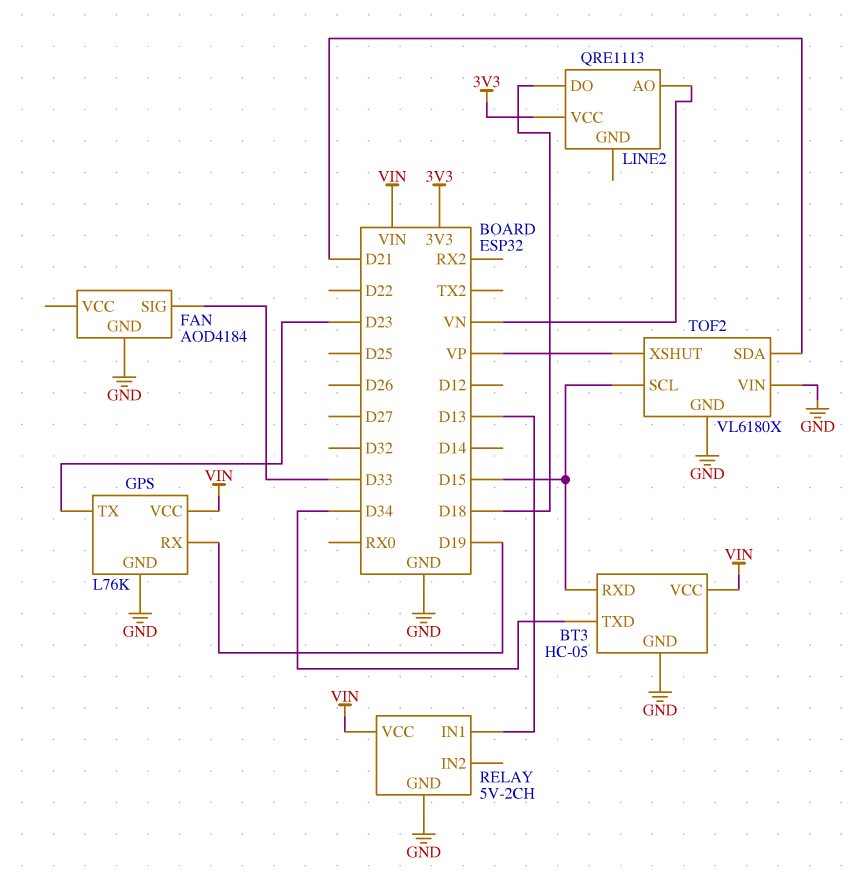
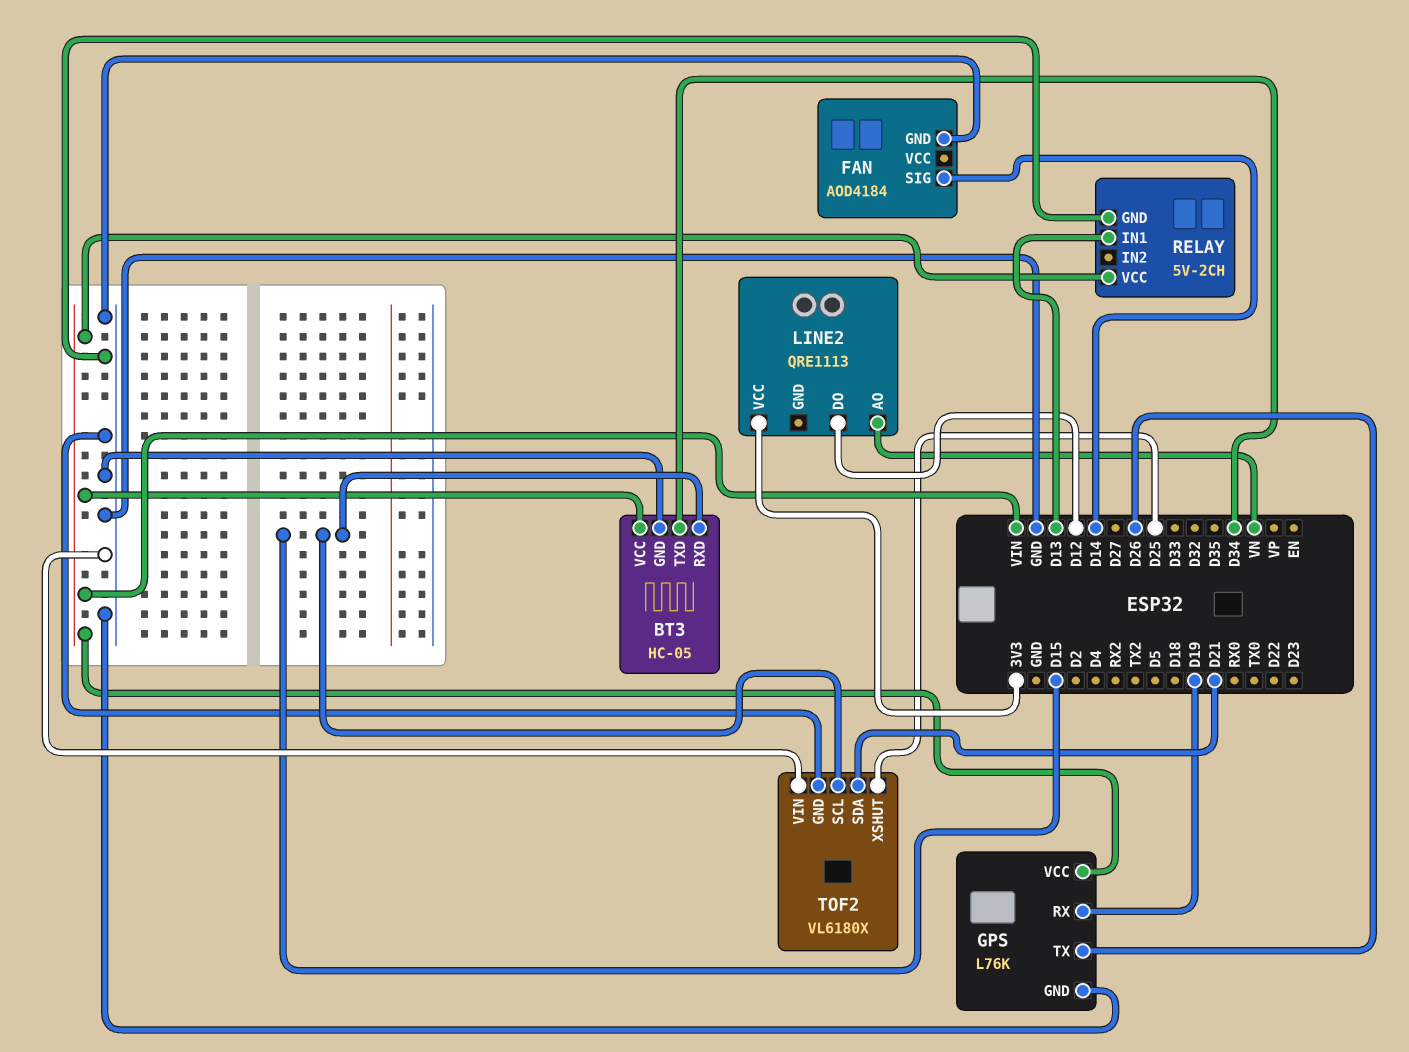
FAN pin SIG: D33 -> D14
GPS pin TX: D23 -> D26
LINE2 pin DO: D18 -> D12
TOF2 pin XSHUT: VP -> D25

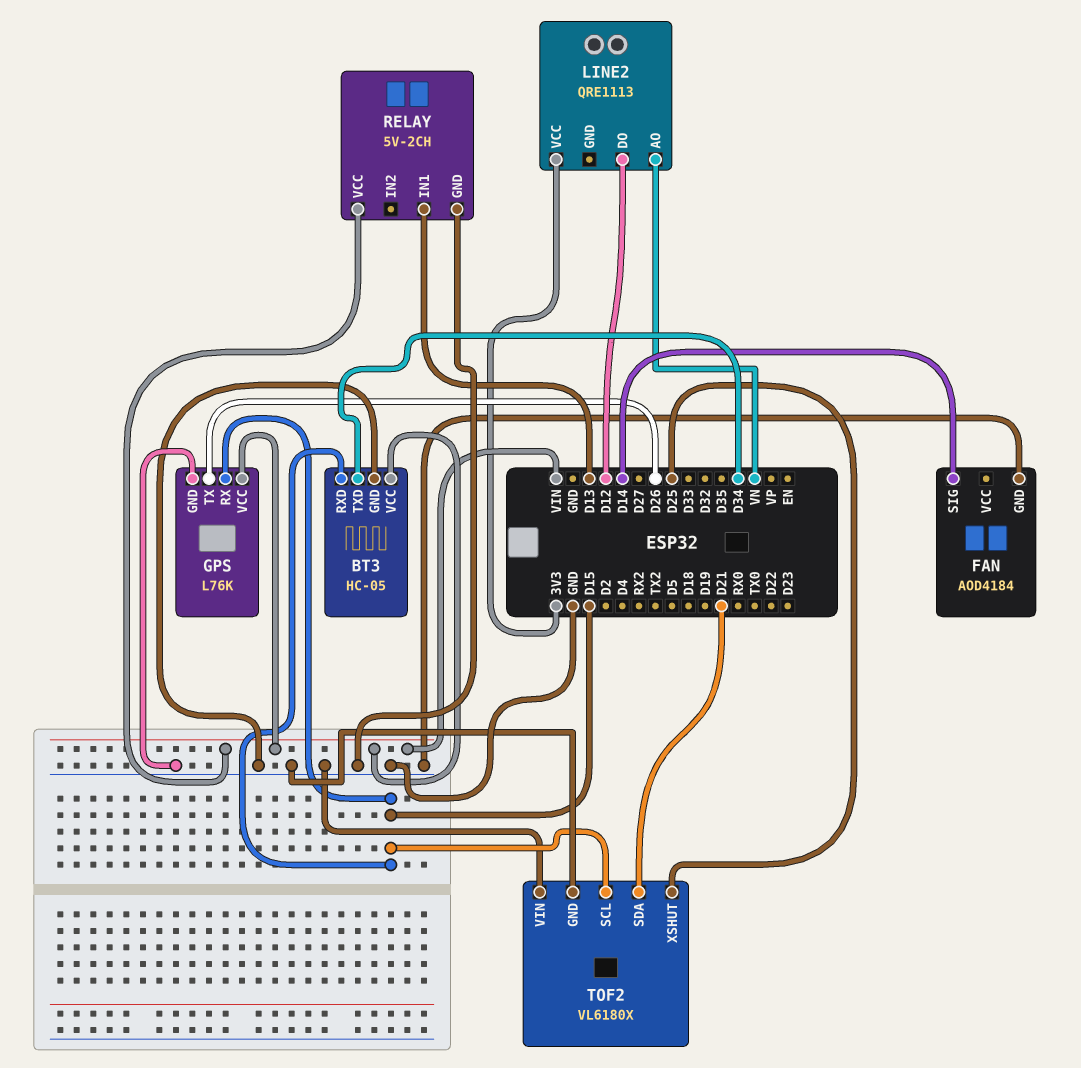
GPS pin RX: D19 -> D15

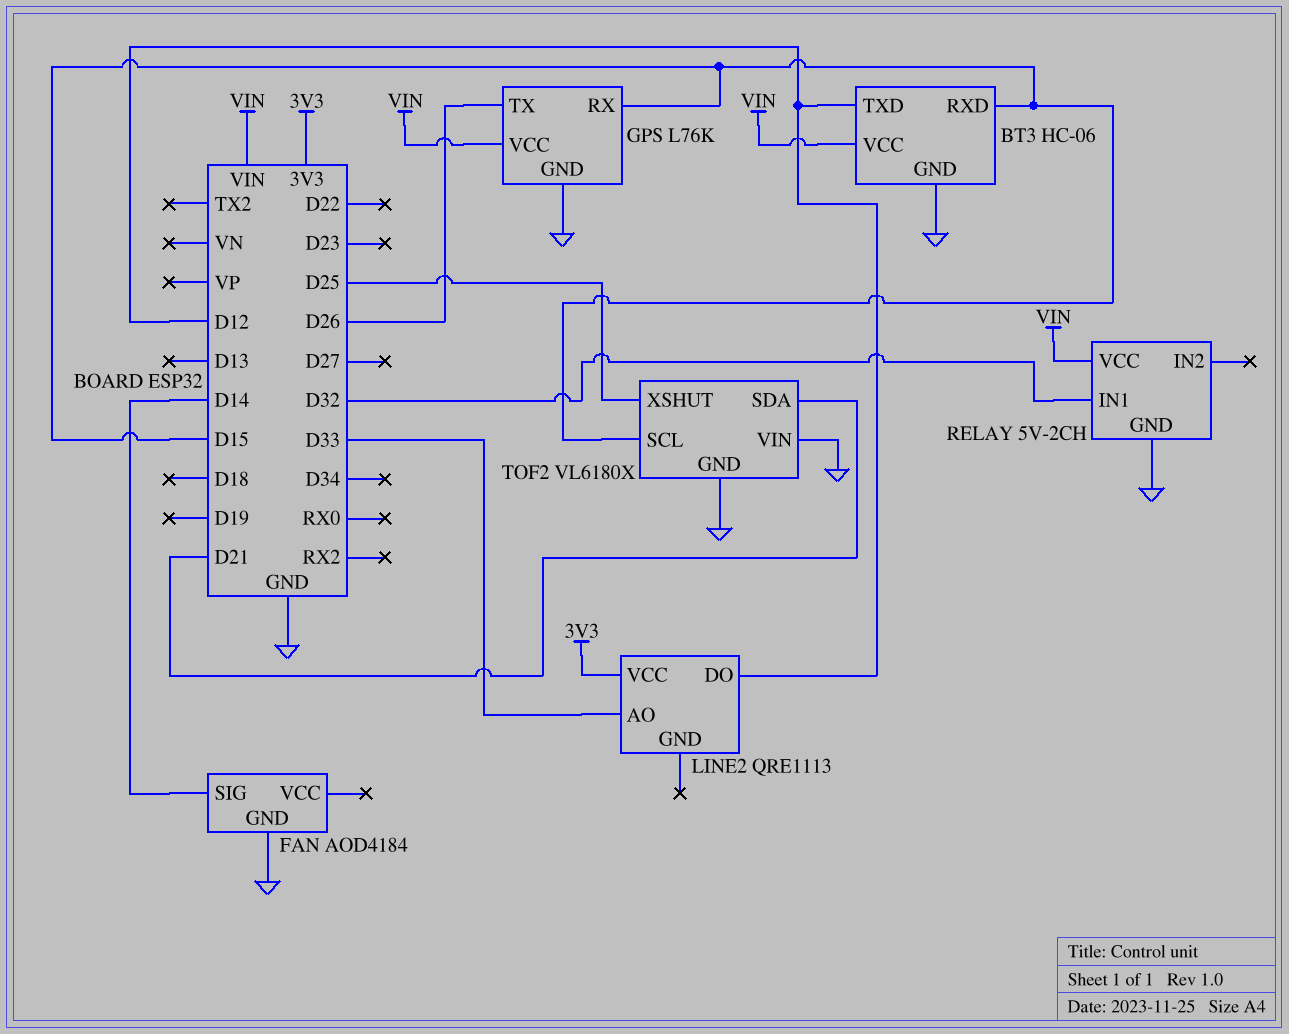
BT3: HC-05 -> HC-06
BT3 pin TXD: D34 -> D12
LINE2 pin AO: VN -> D33
RELAY pin IN1: D13 -> D32

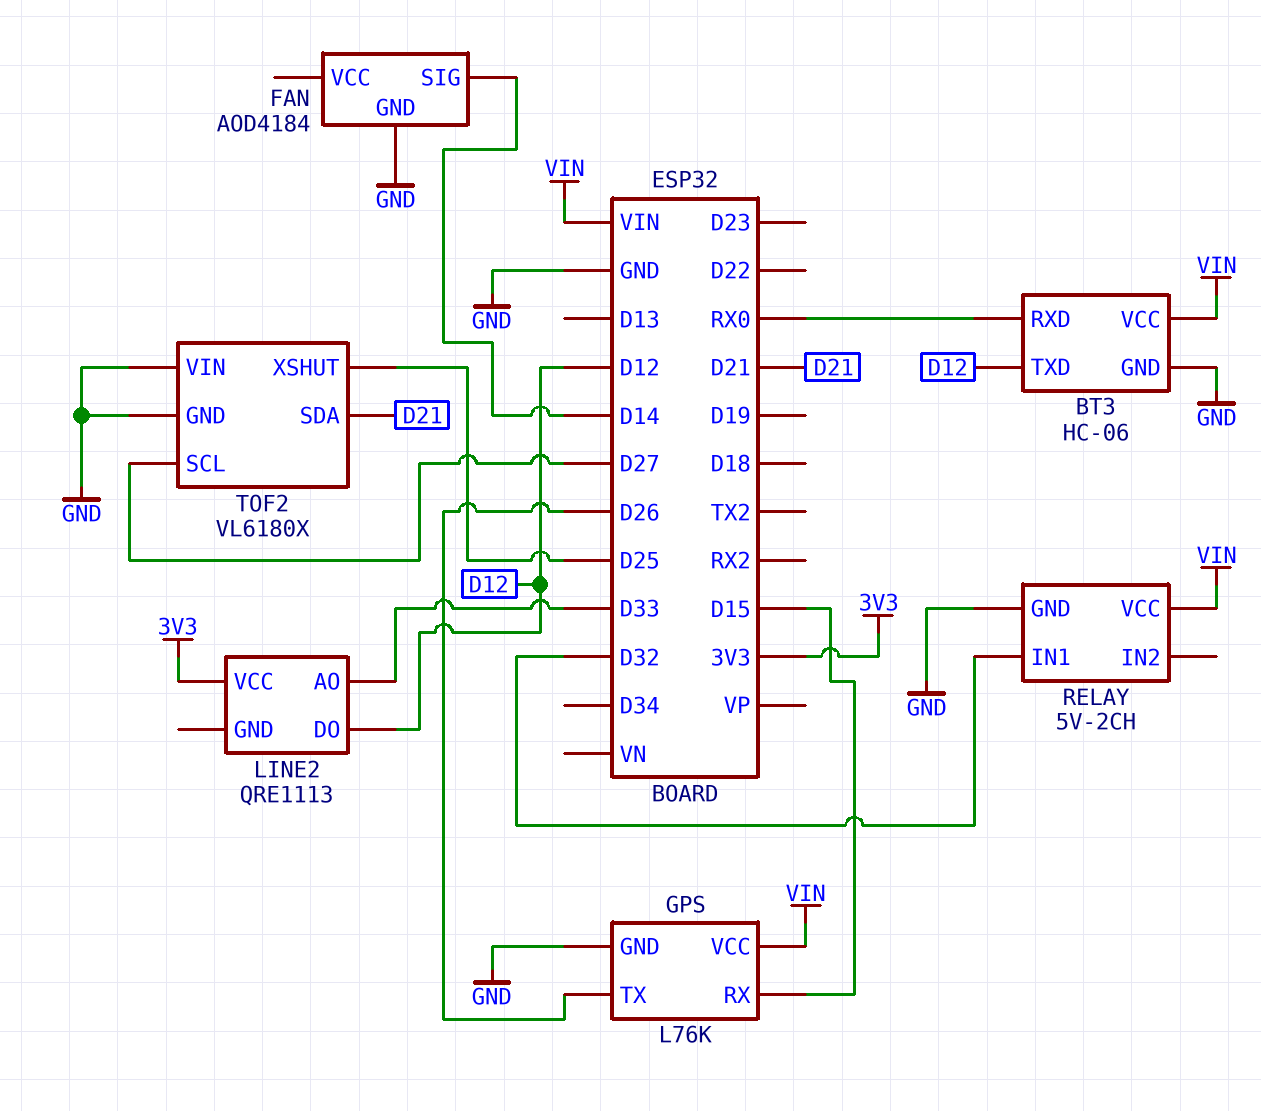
BT3 pin RXD: D15 -> RX0
TOF2 pin SCL: D15 -> D27

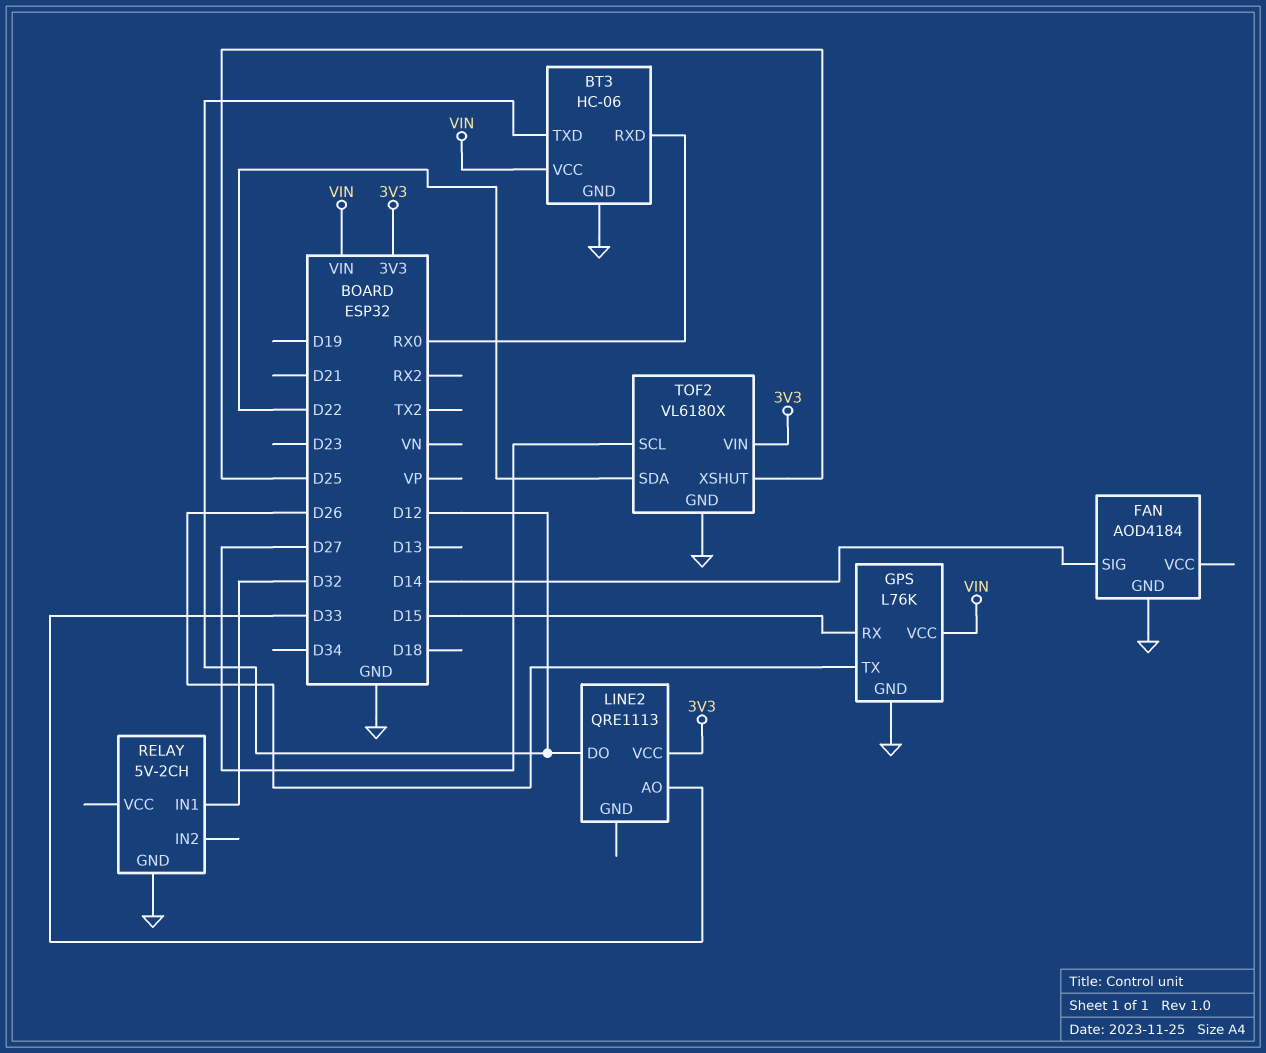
RELAY pin VCC: VIN -> none
TOF2 pin SDA: D21 -> D22
TOF2 pin VIN: GND -> 3V3

